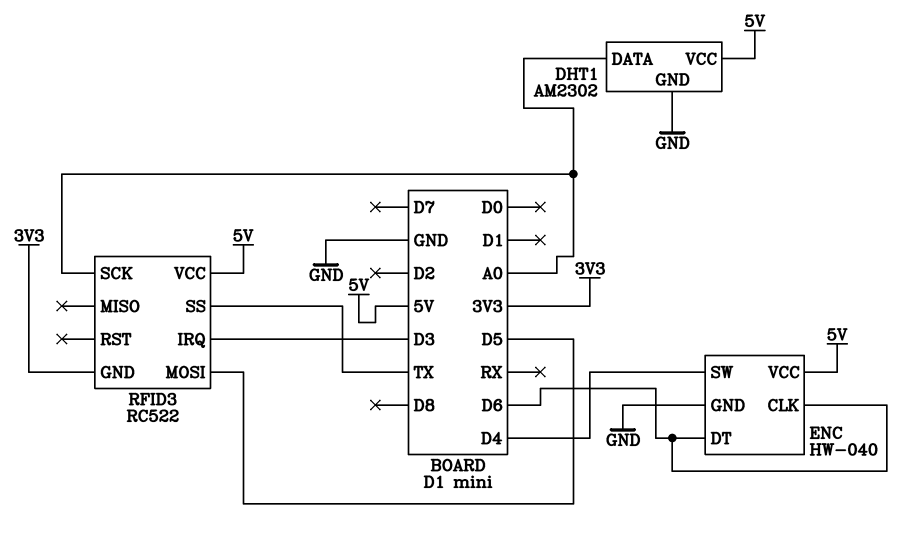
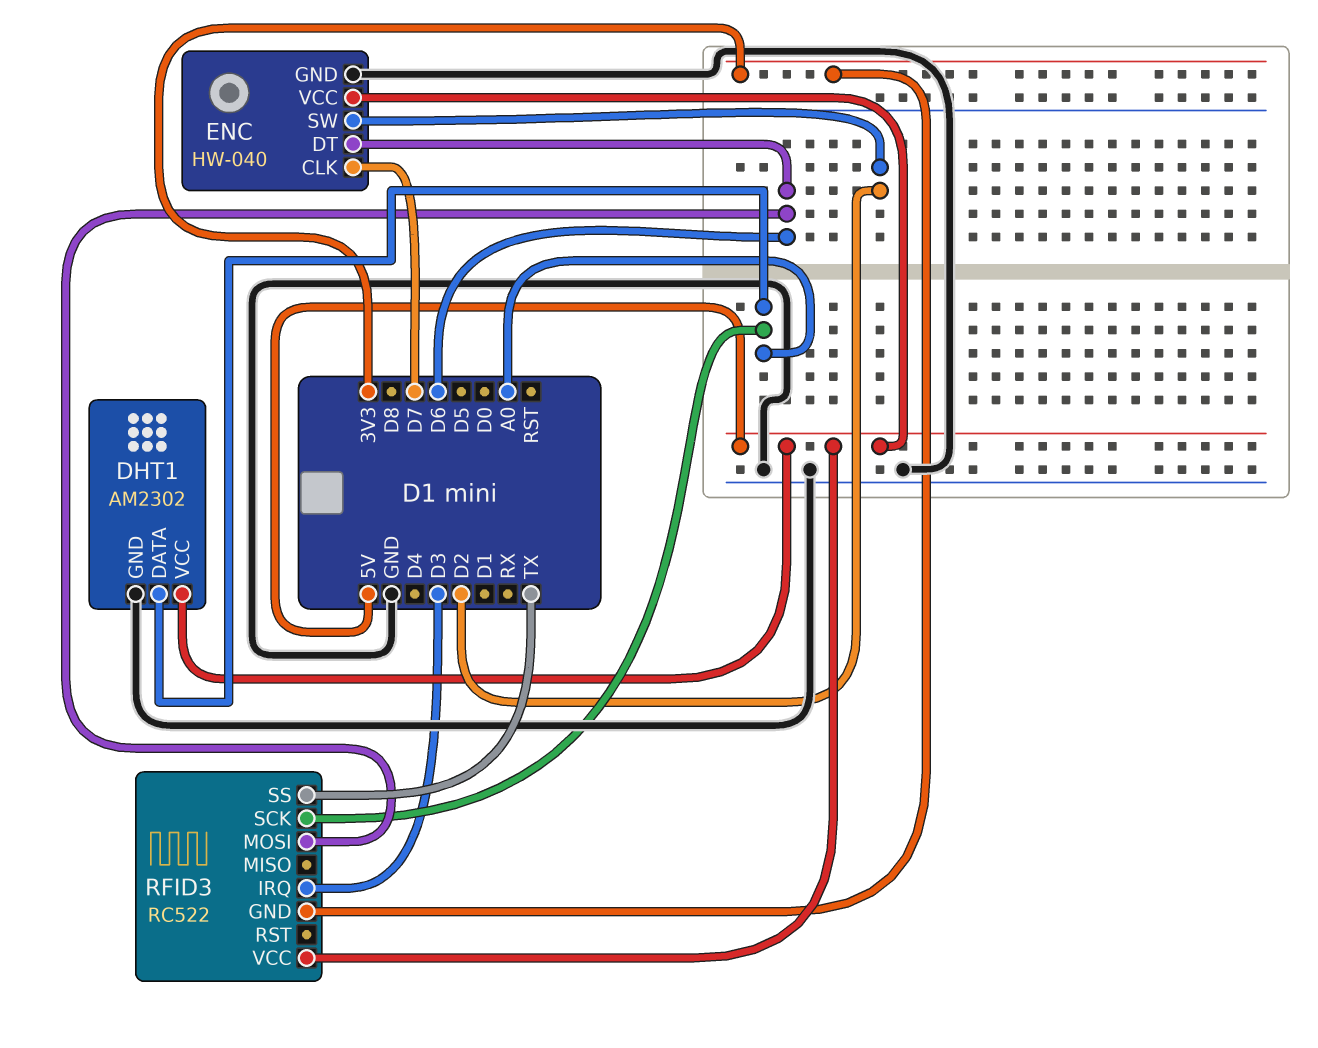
ENC pin CLK: D6 -> D7
ENC pin SW: D4 -> D2
RFID3 pin MOSI: D5 -> D6

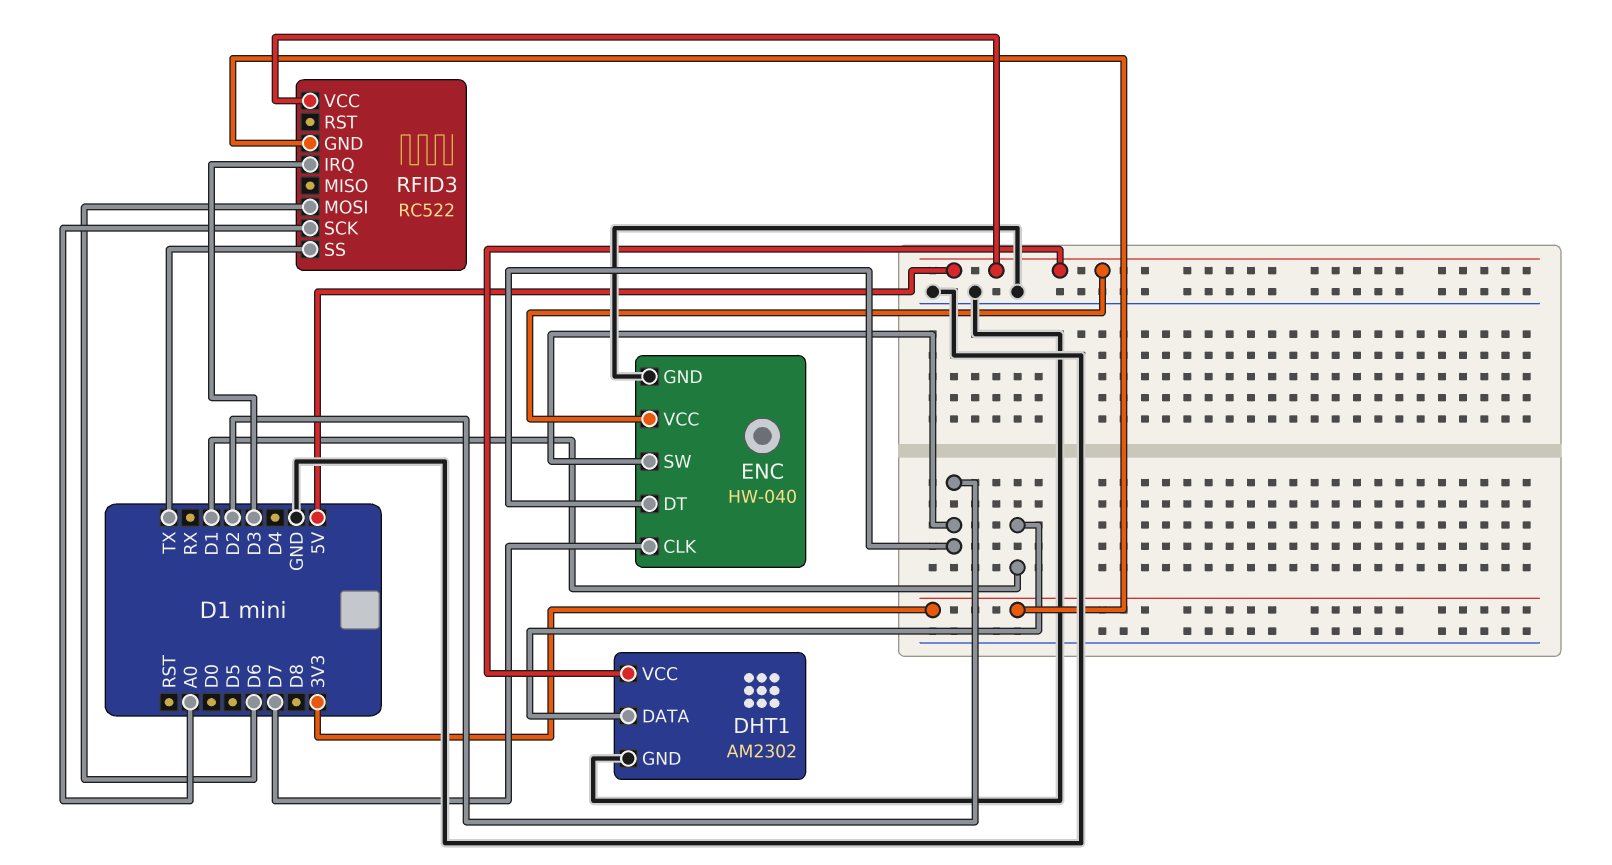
DHT1 pin DATA: A0 -> D1
ENC pin DT: D6 -> D2

